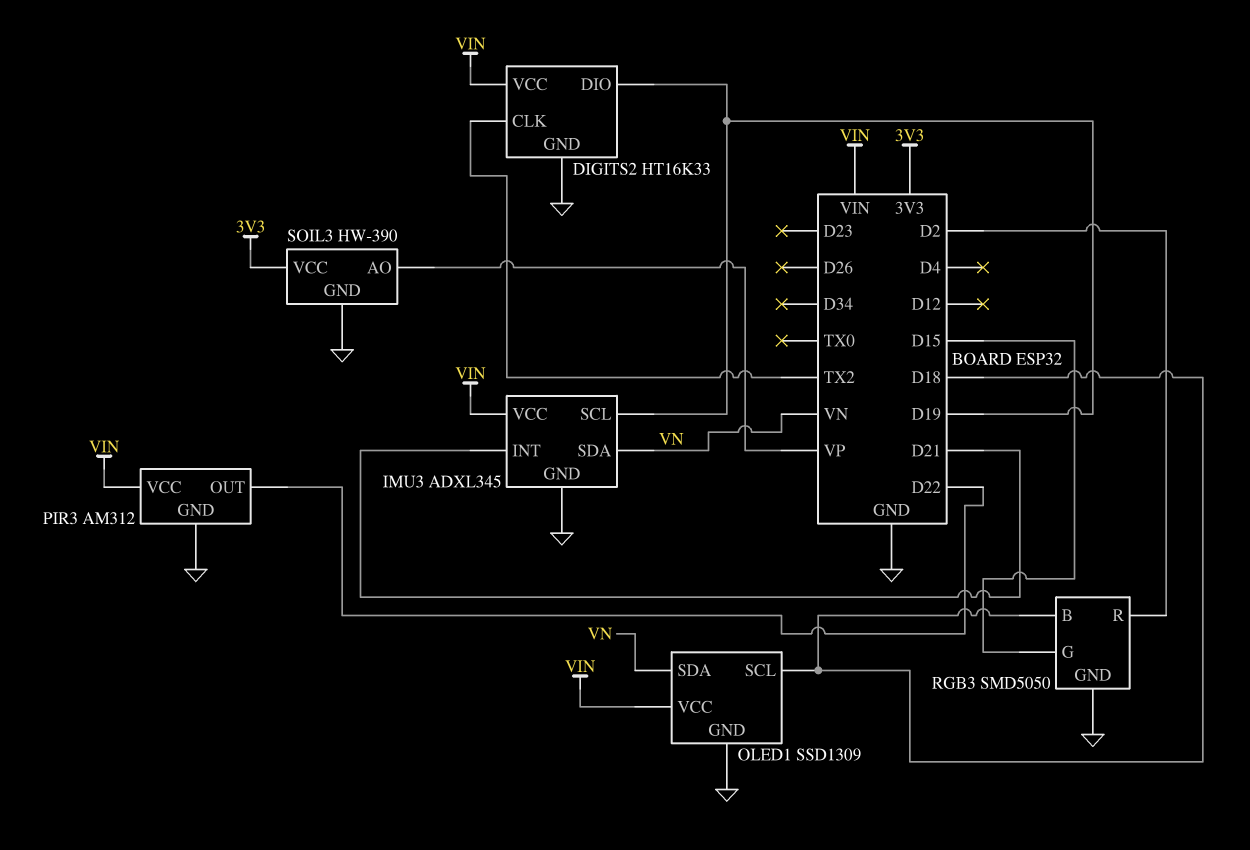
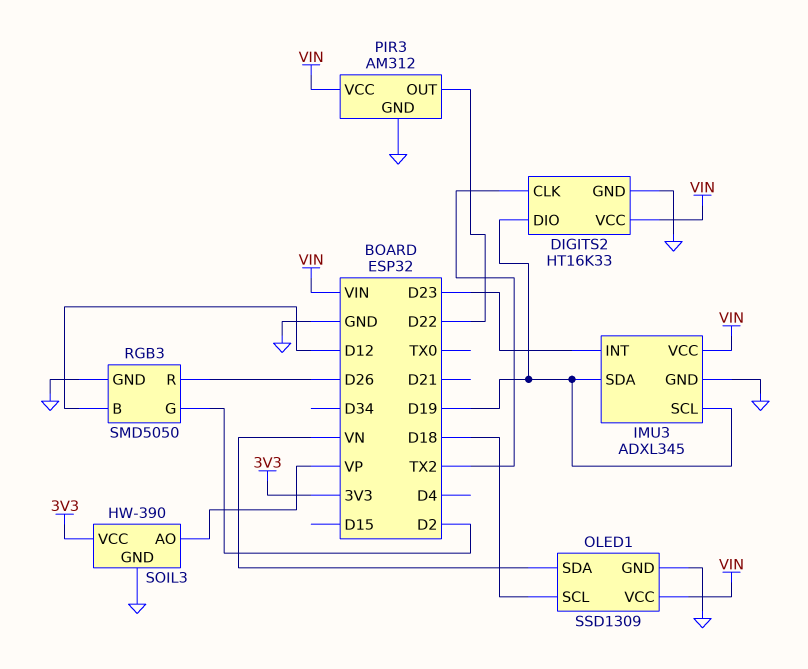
IMU3 pin INT: D21 -> D23
IMU3 pin SDA: VN -> D19
RGB3 pin B: D18 -> D12
RGB3 pin G: D15 -> D2
RGB3 pin R: D2 -> D26

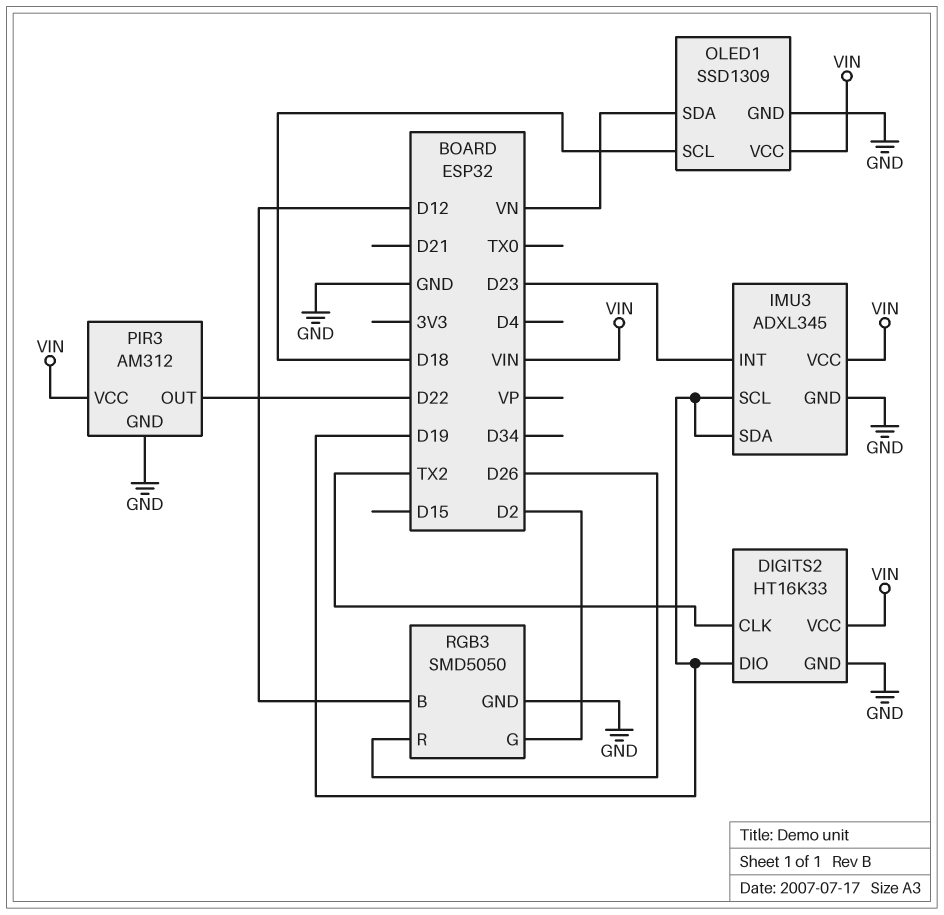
SOIL3: HW-390 -> none
SOIL3 pin AO: VP -> none
SOIL3 pin GND: GND -> none
SOIL3 pin VCC: 3V3 -> none

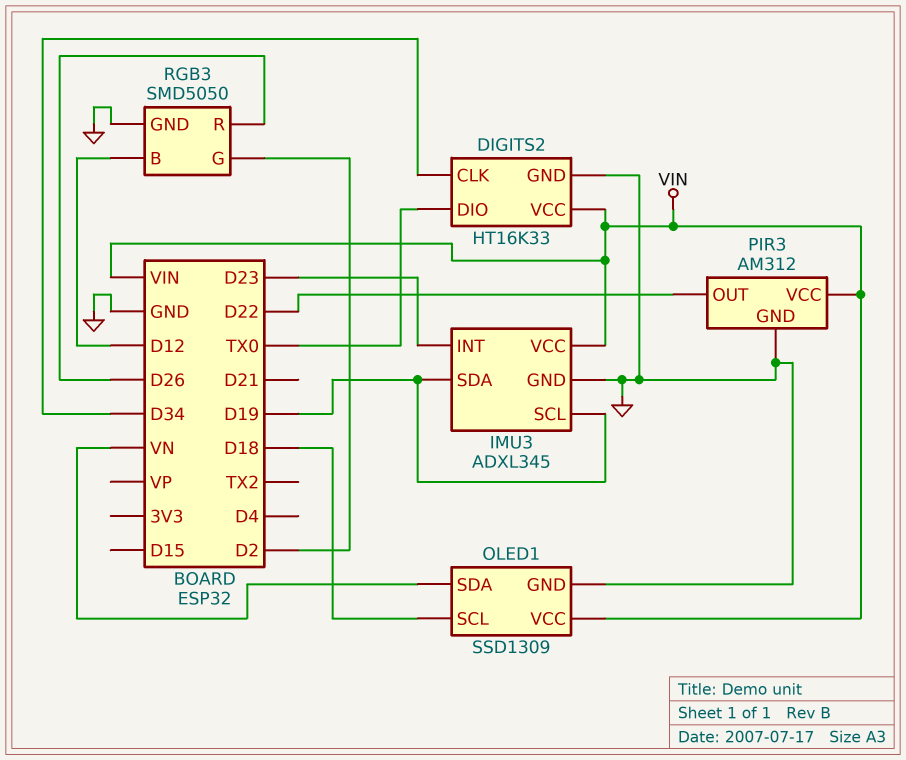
DIGITS2 pin CLK: TX2 -> D34
DIGITS2 pin DIO: D19 -> TX0

